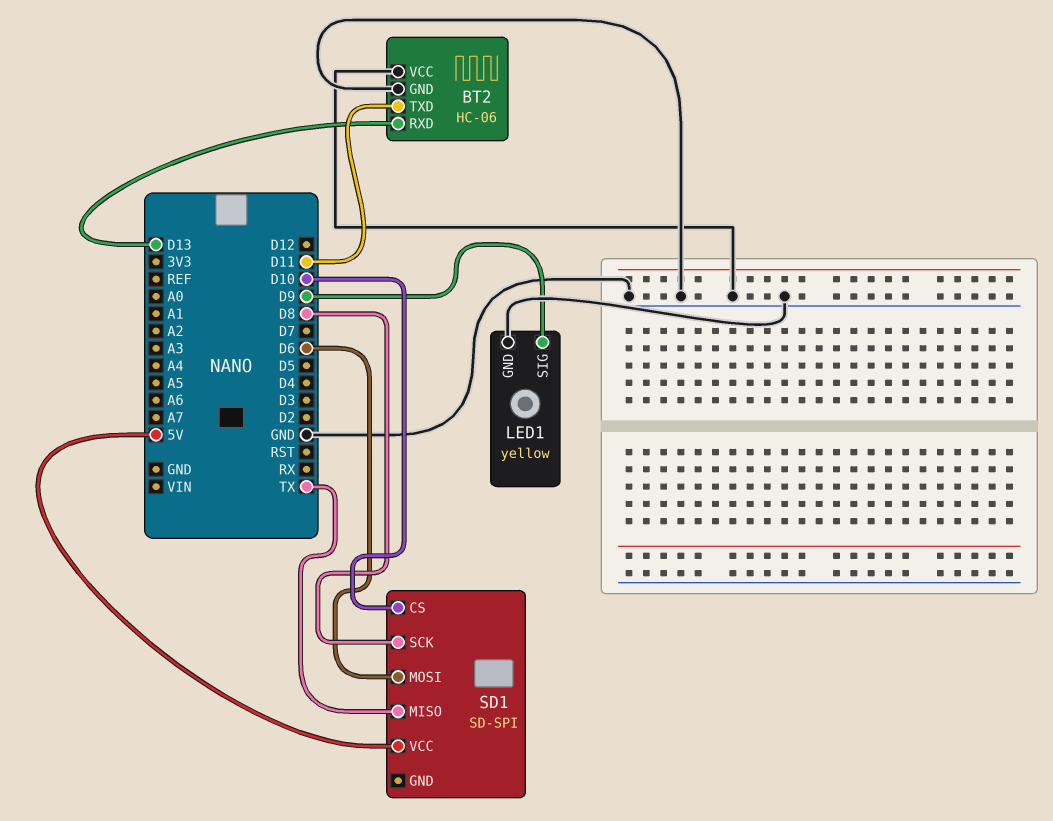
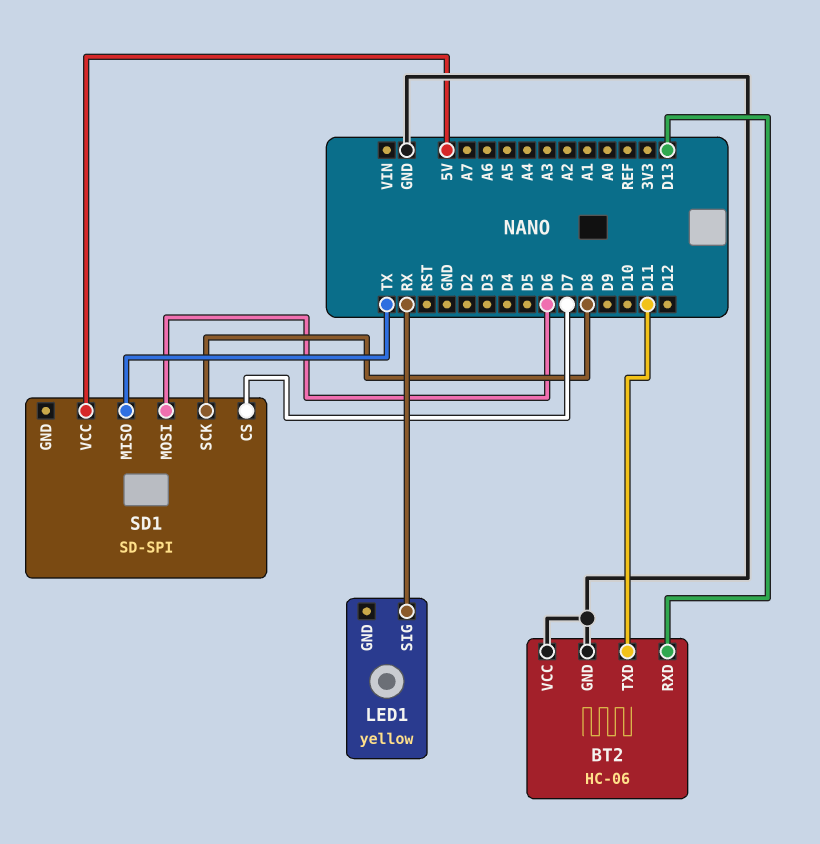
LED1 pin GND: GND -> none
LED1 pin SIG: D9 -> RX
SD1 pin CS: D10 -> D7

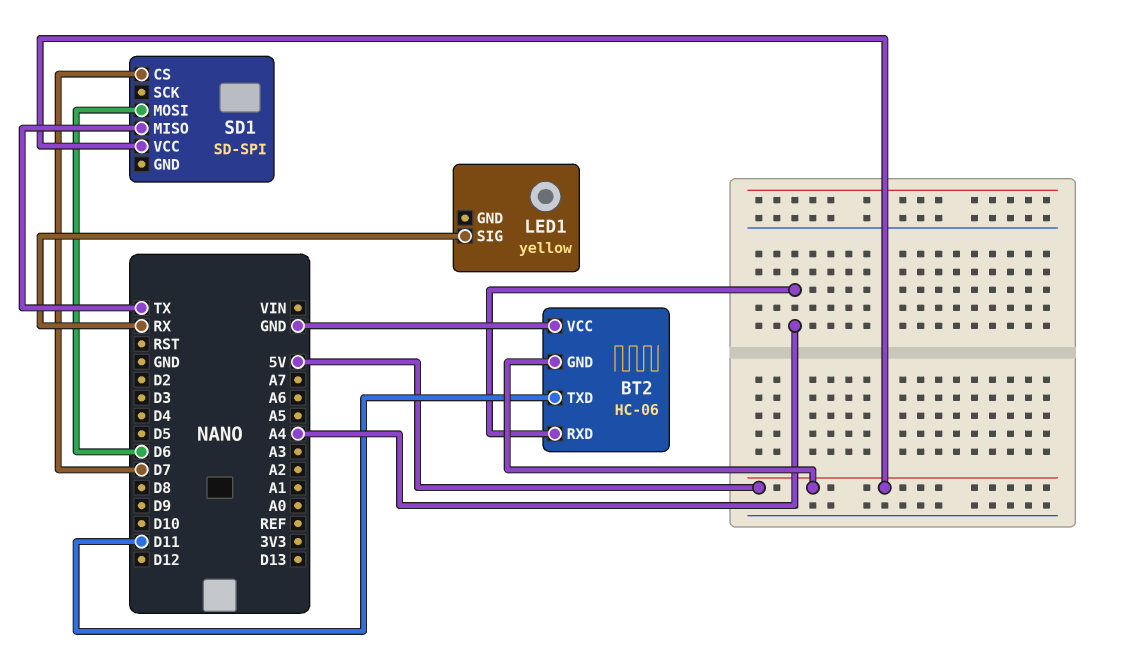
BT2 pin GND: GND -> 5V
BT2 pin RXD: D13 -> A4
SD1 pin SCK: D8 -> none

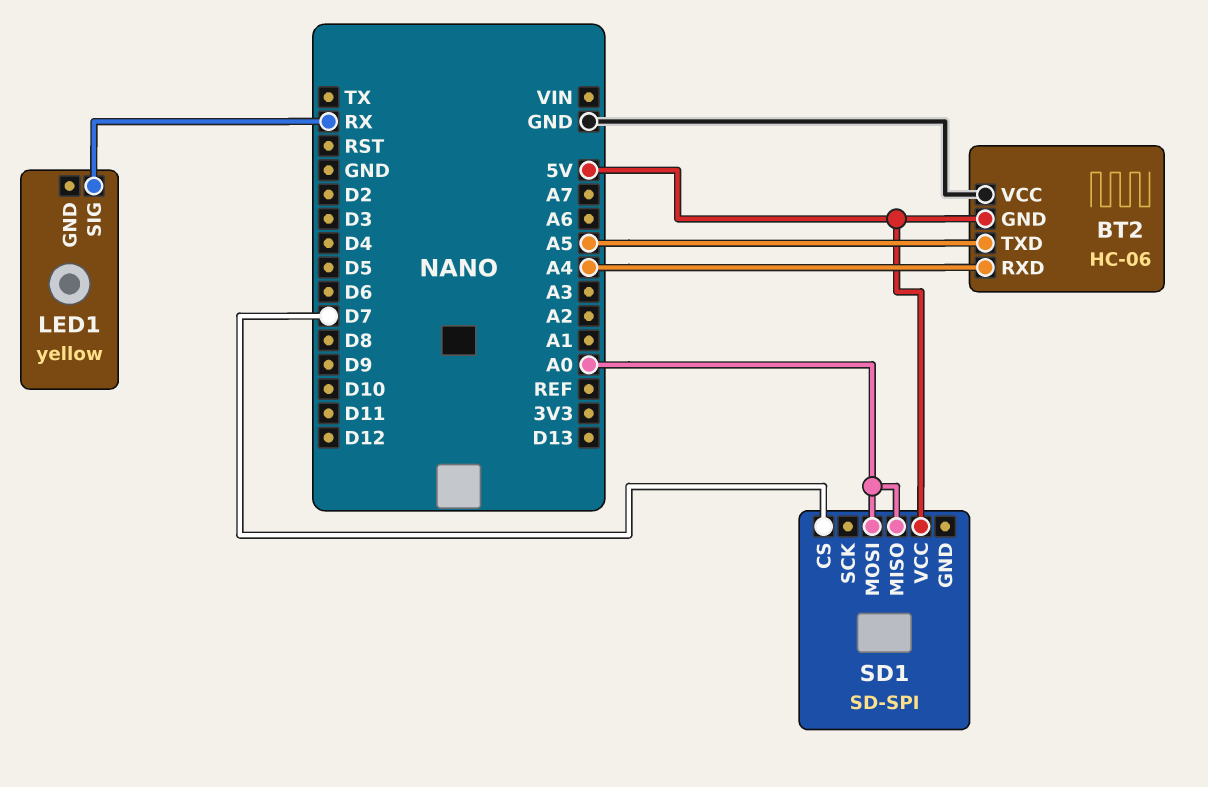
BT2 pin TXD: D11 -> A5
SD1 pin MISO: TX -> A0
SD1 pin MOSI: D6 -> A0

